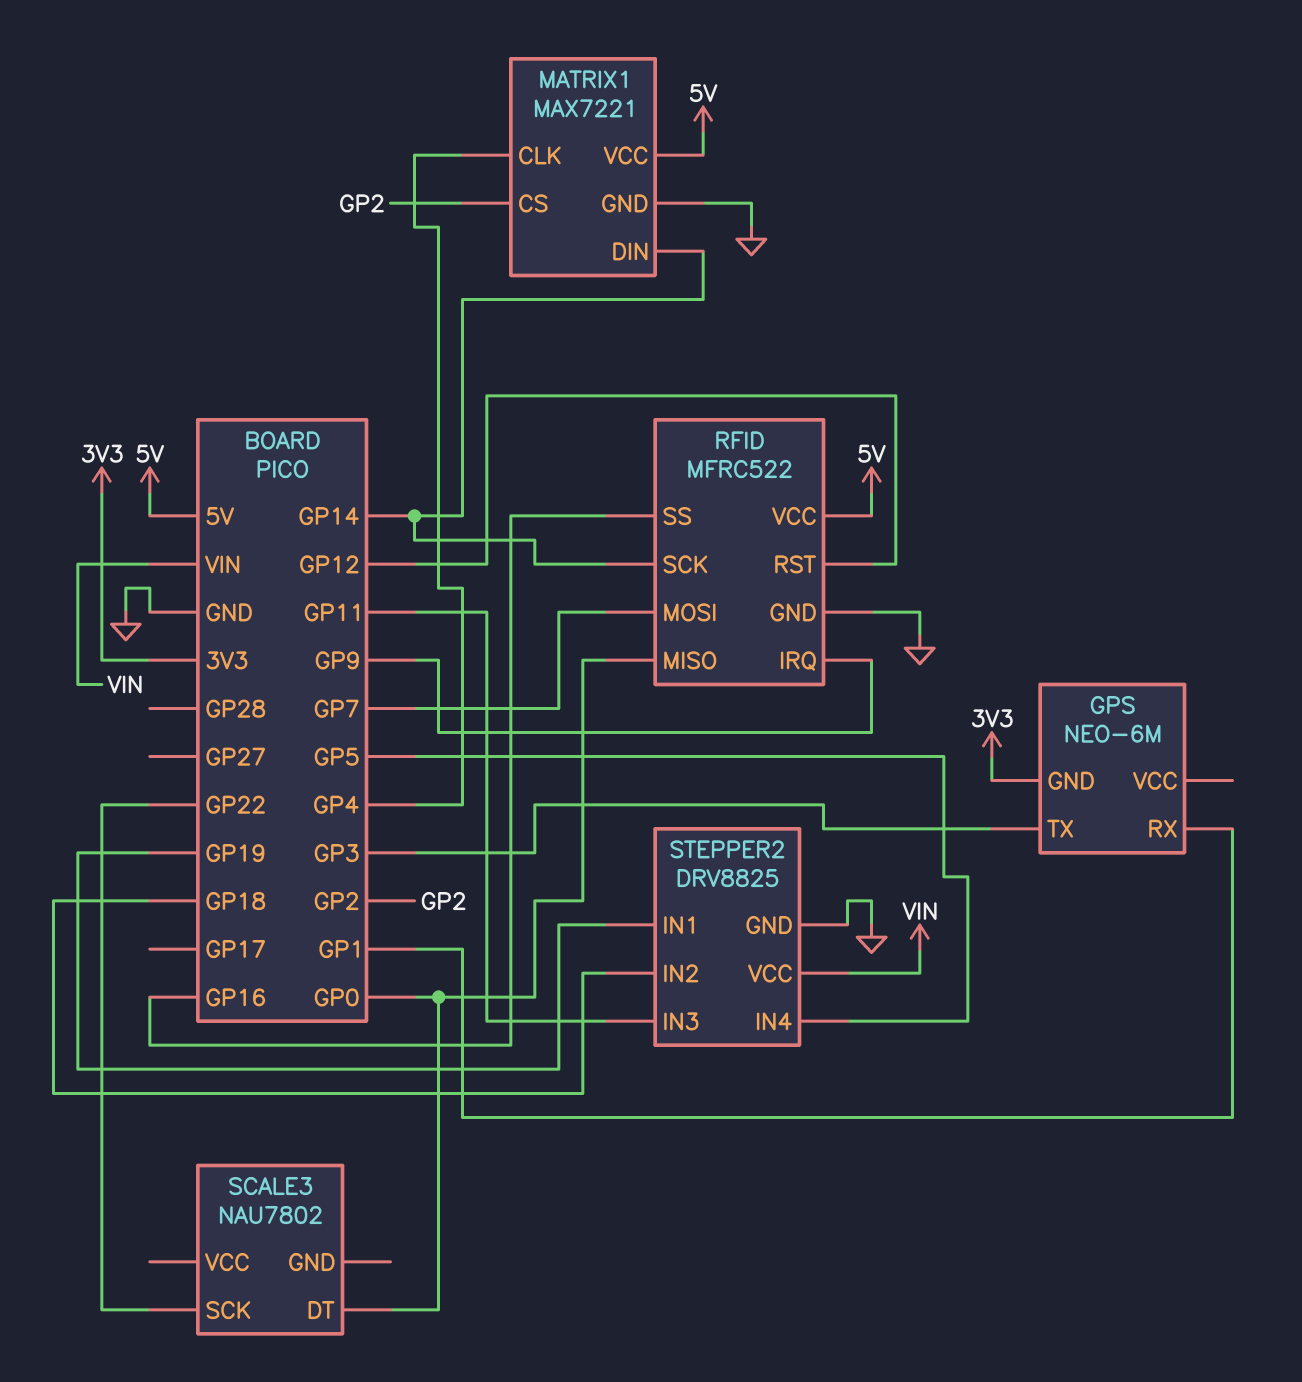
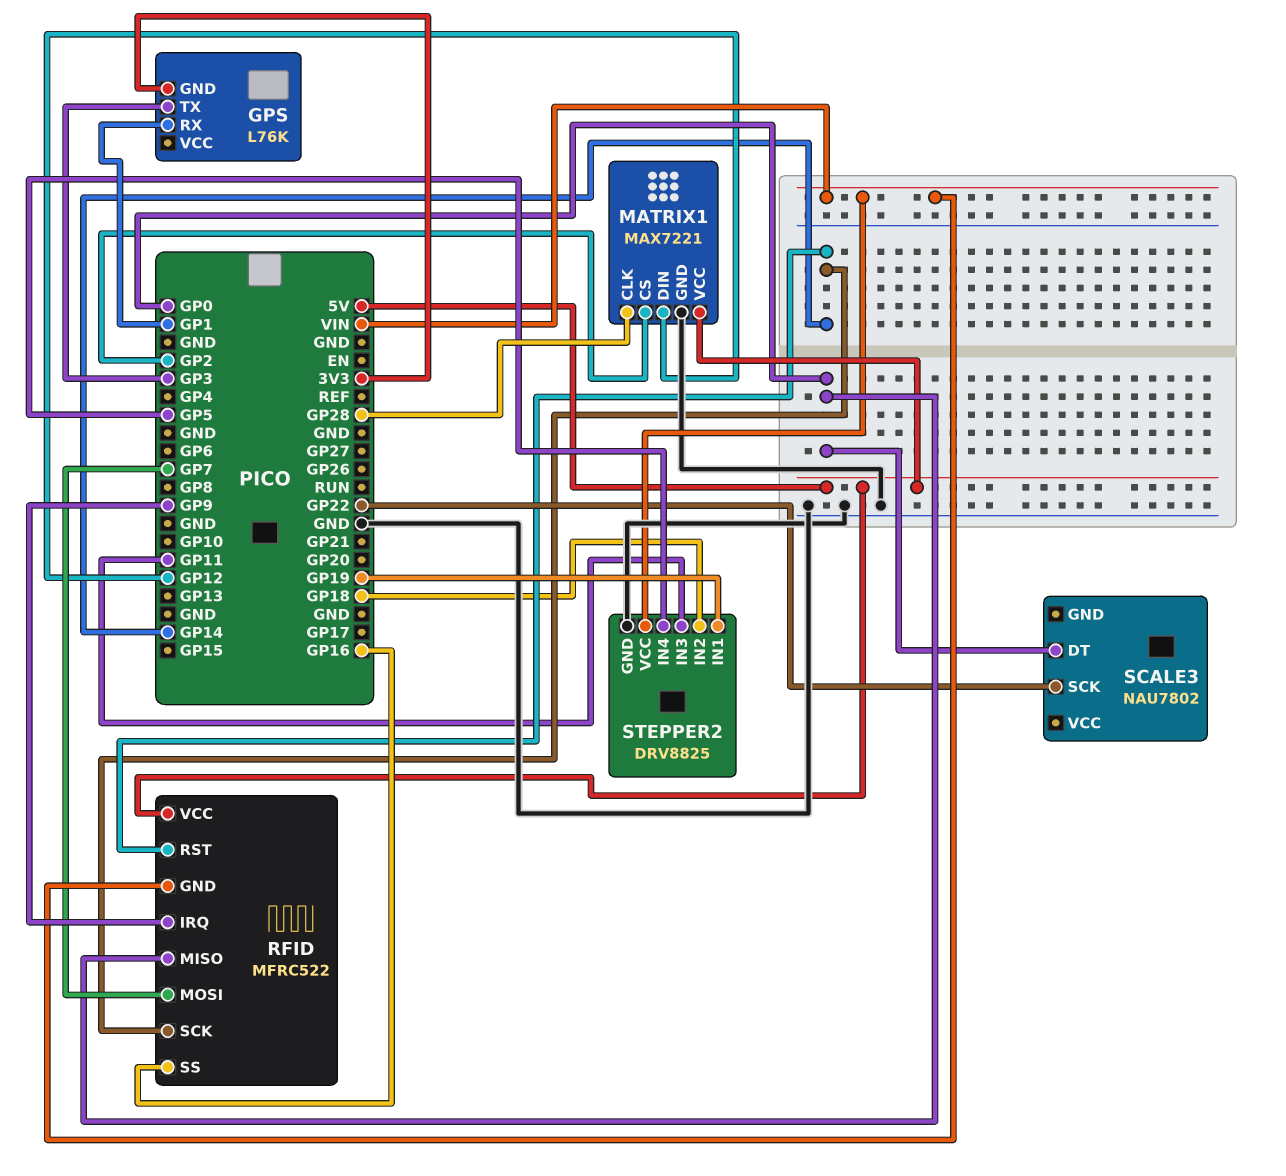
GPS: NEO-6M -> L76K
MATRIX1 pin CLK: GP4 -> GP28
MATRIX1 pin DIN: GP14 -> GP12
RFID pin GND: GND -> VIN
RFID pin RST: GP12 -> GP14

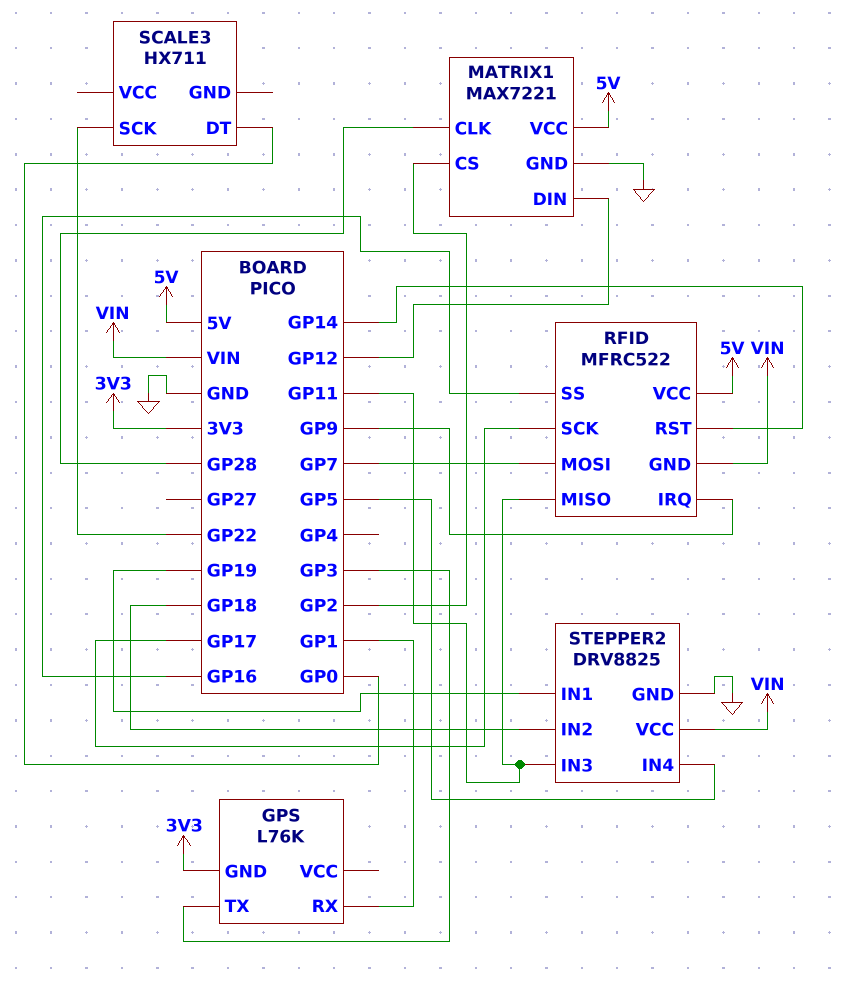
RFID pin MISO: GP0 -> GP11
RFID pin SCK: GP14 -> GP17
SCALE3: NAU7802 -> HX711

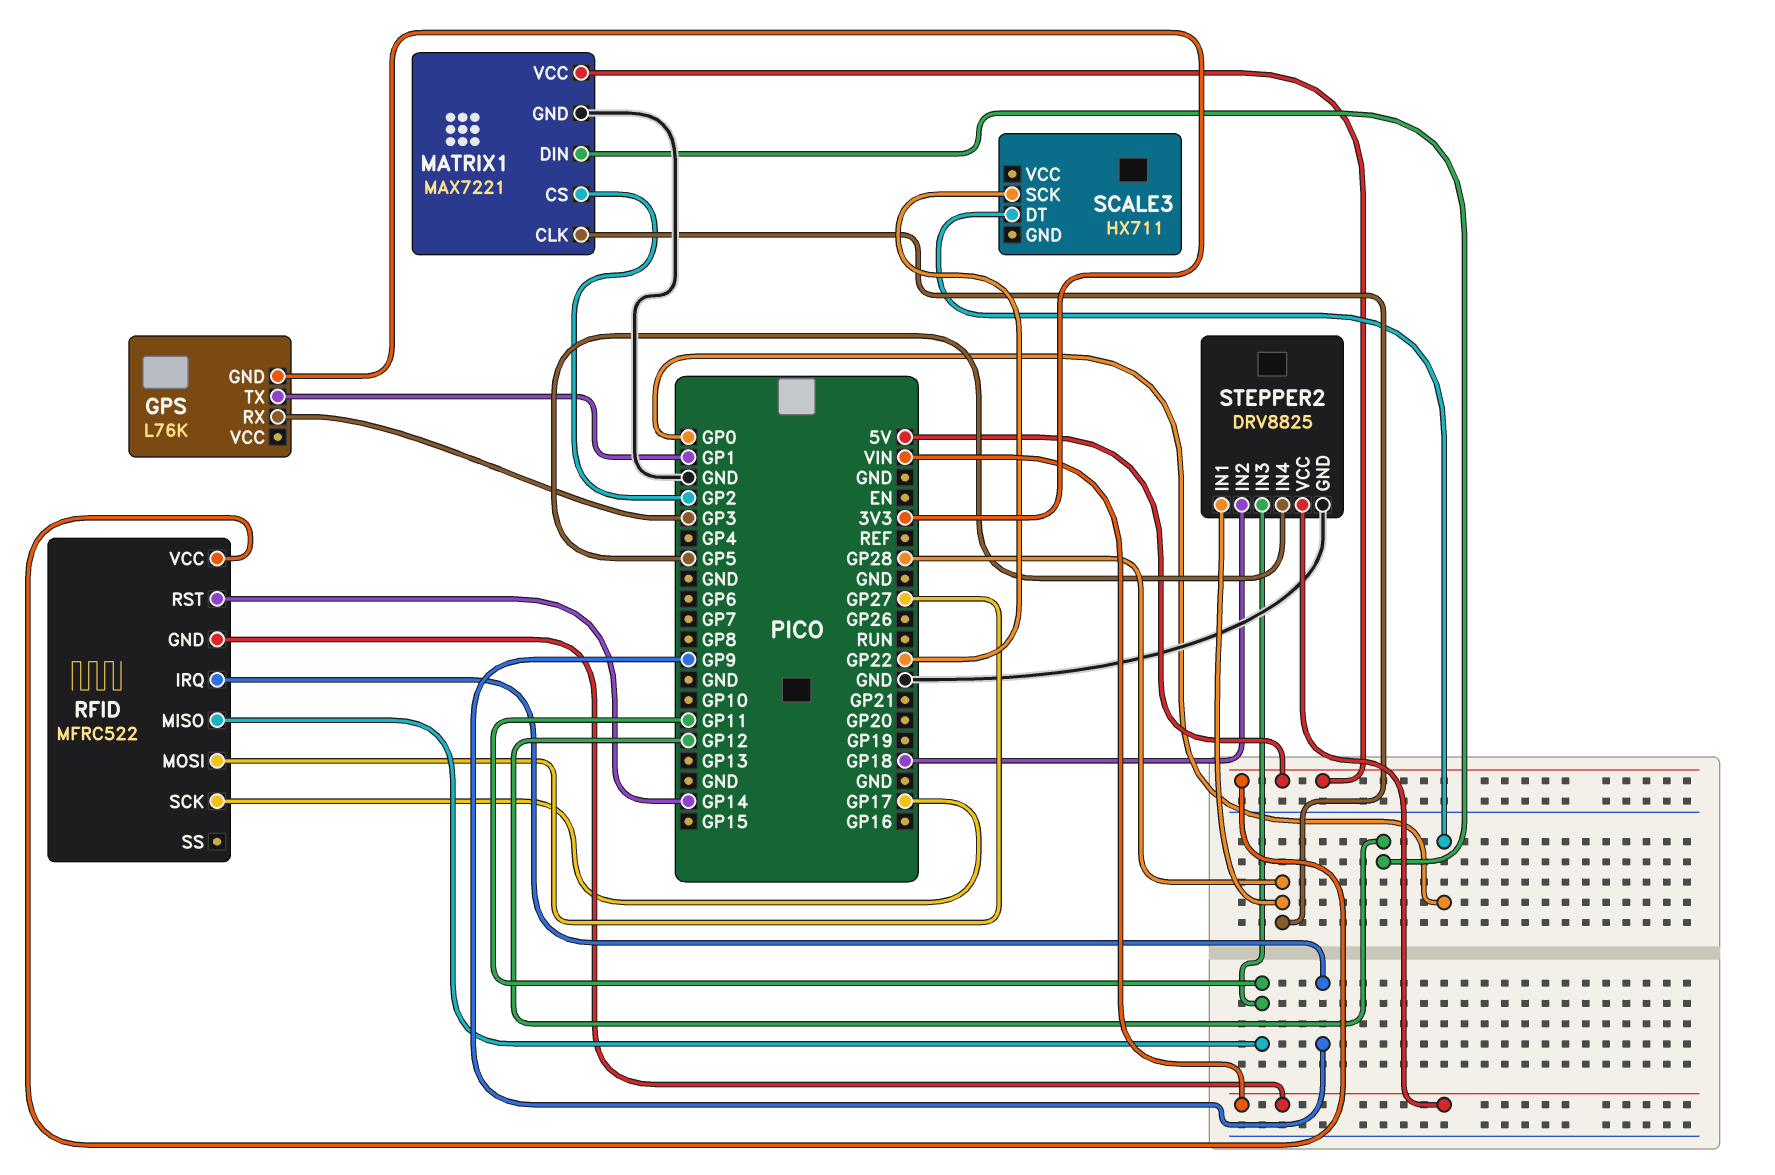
GPS pin RX: GP1 -> GP3
GPS pin TX: GP3 -> GP1
RFID pin MOSI: GP7 -> GP27
RFID pin SS: GP16 -> none
STEPPER2 pin IN1: GP19 -> GP28

